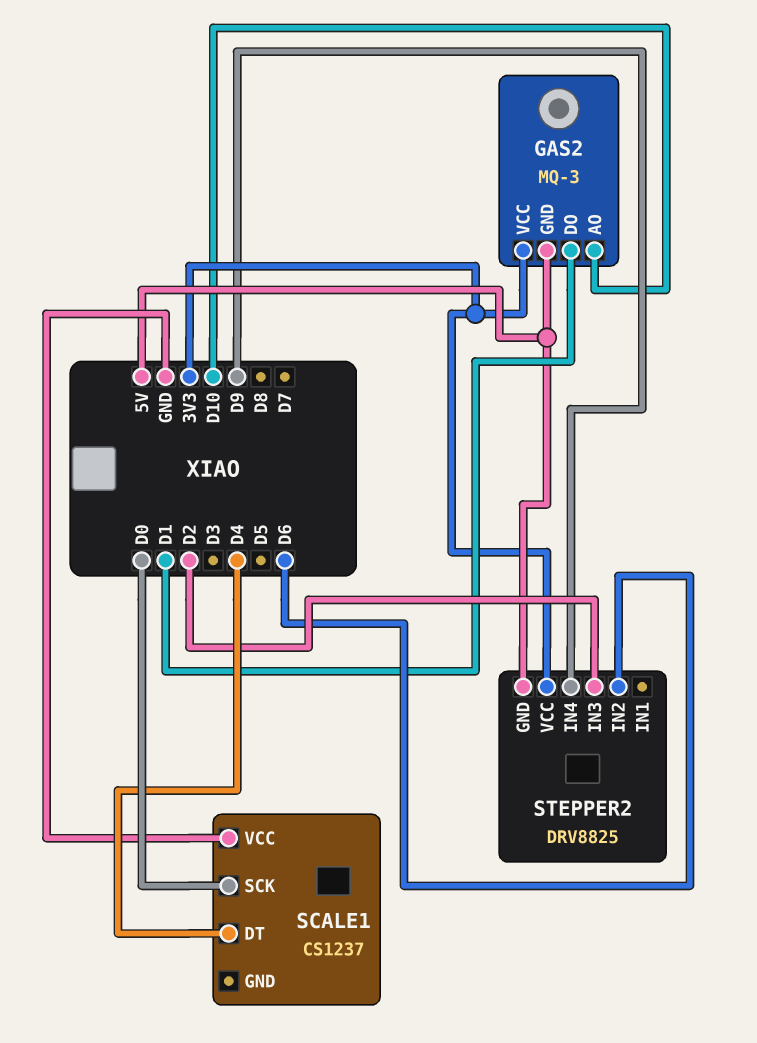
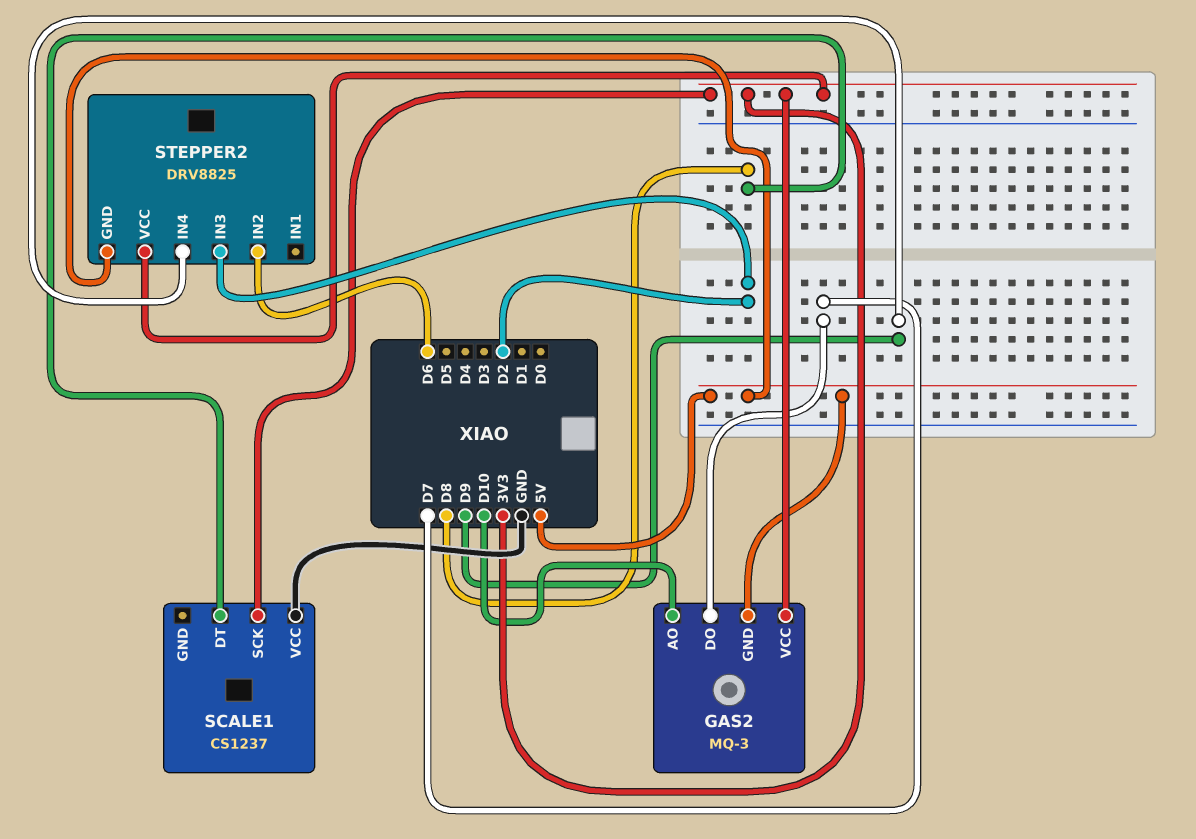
GAS2 pin DO: D1 -> D7
SCALE1 pin DT: D4 -> D8
SCALE1 pin SCK: D0 -> 3V3

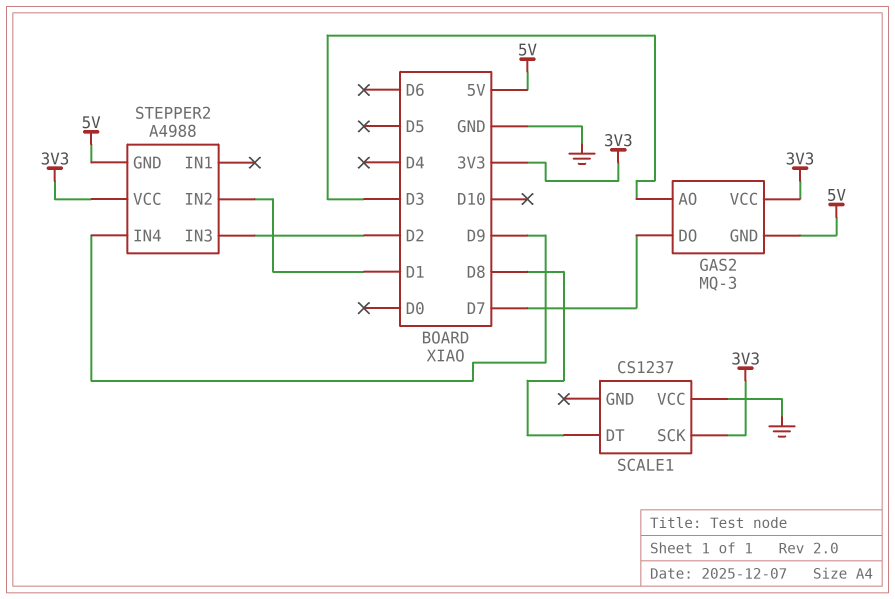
GAS2 pin AO: D10 -> D3
STEPPER2: DRV8825 -> A4988
STEPPER2 pin IN2: D6 -> D1

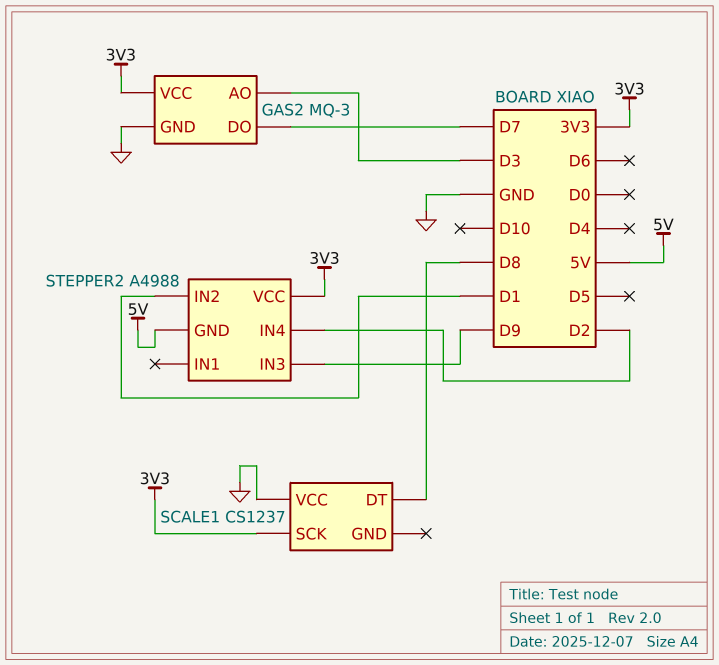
GAS2 pin GND: 5V -> GND
STEPPER2 pin IN3: D2 -> D9
STEPPER2 pin IN4: D9 -> D2

